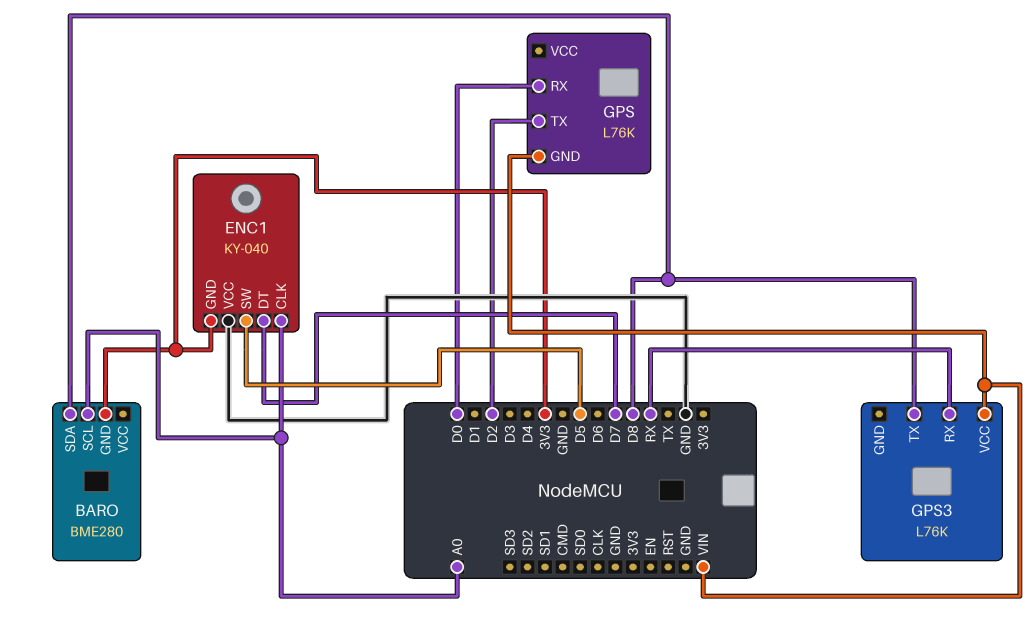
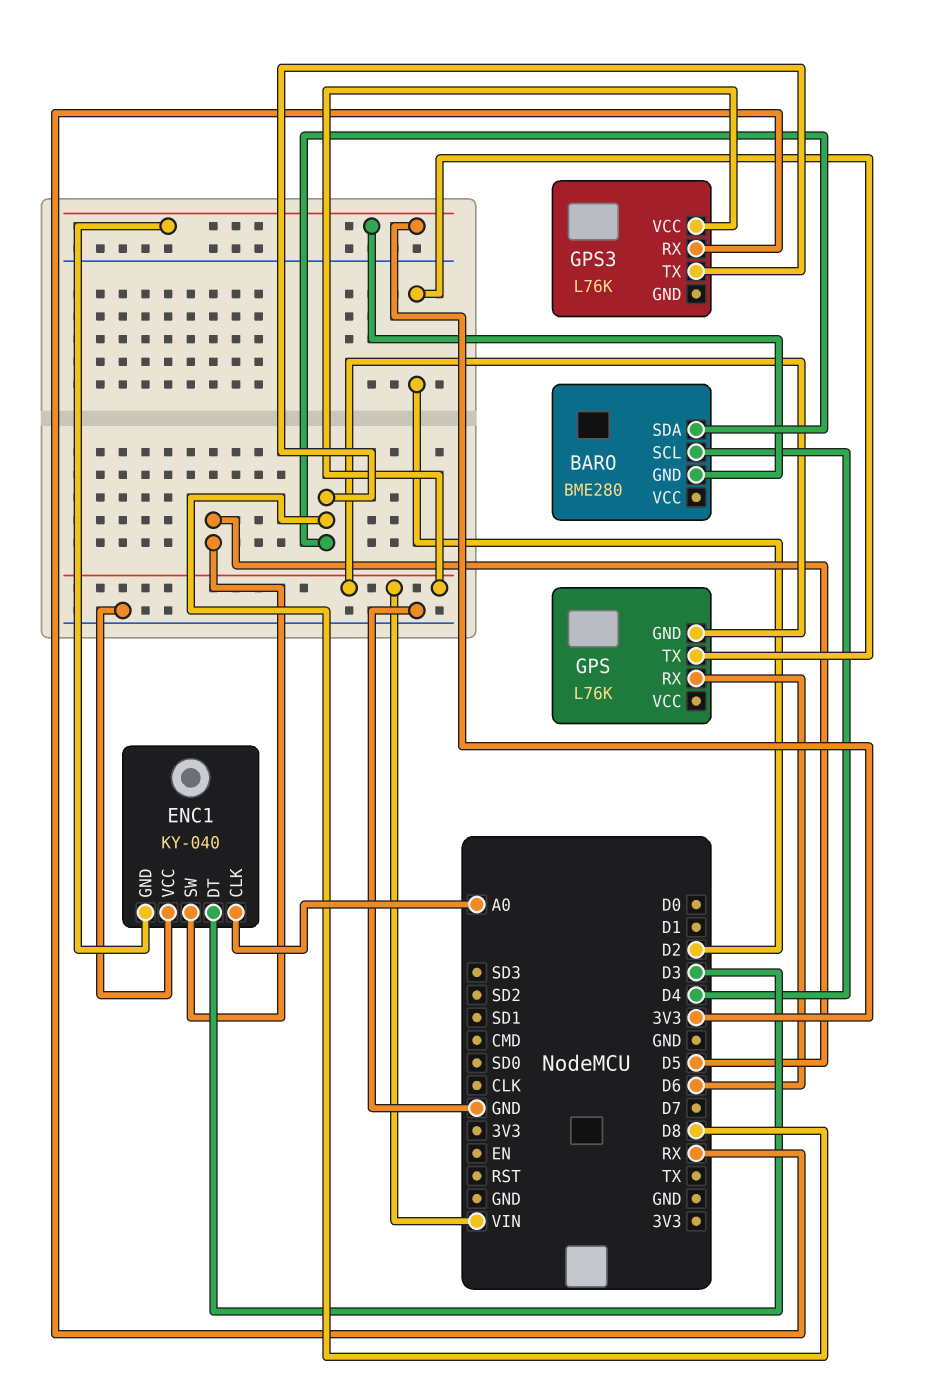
BARO pin SCL: A0 -> D4
ENC1 pin DT: D7 -> D3
GPS pin RX: D0 -> D6

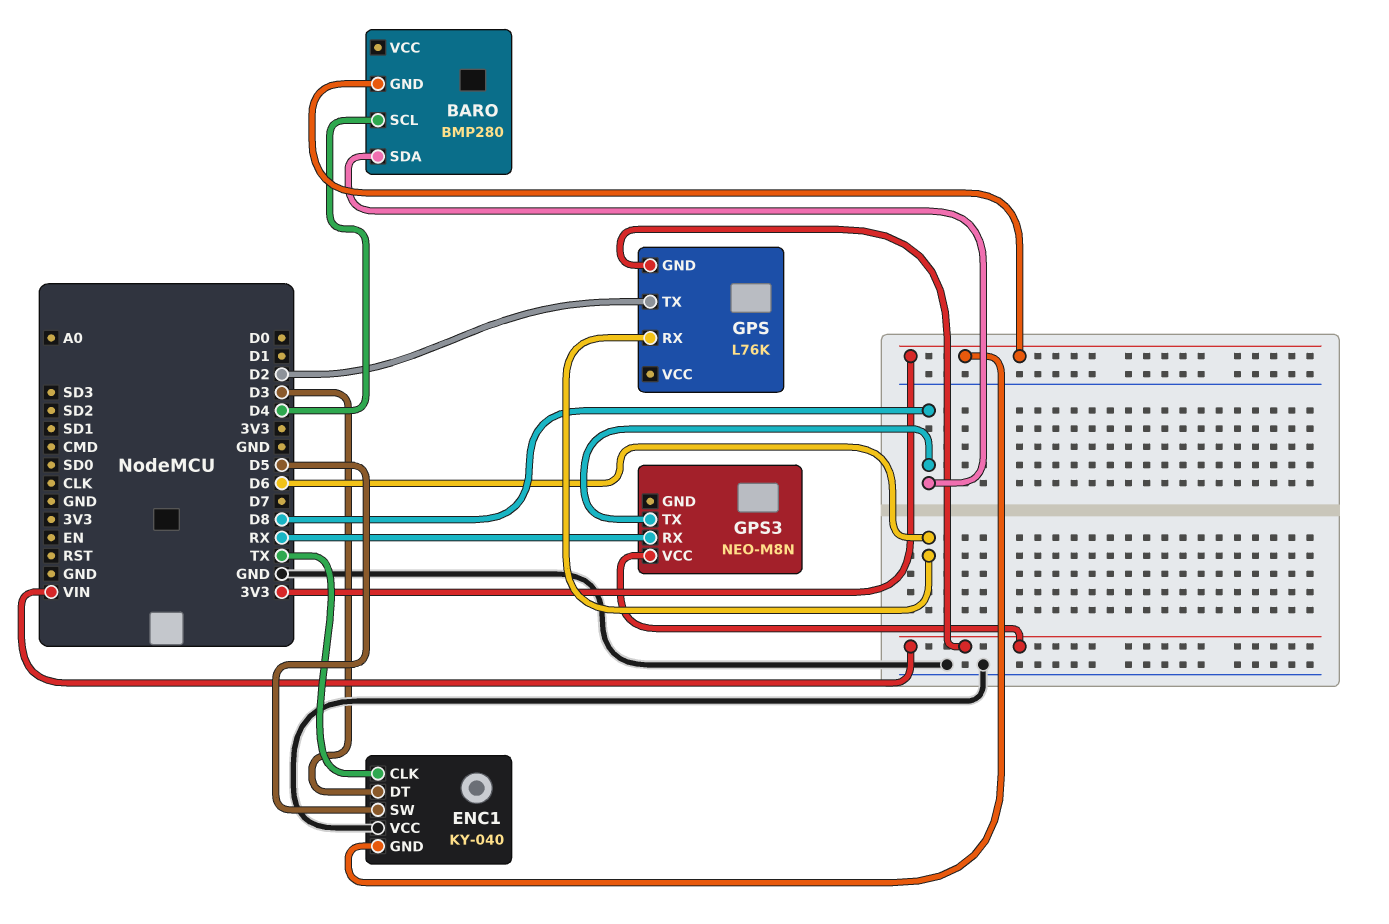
BARO: BME280 -> BMP280
ENC1 pin CLK: A0 -> TX
GPS3: L76K -> NEO-M8N

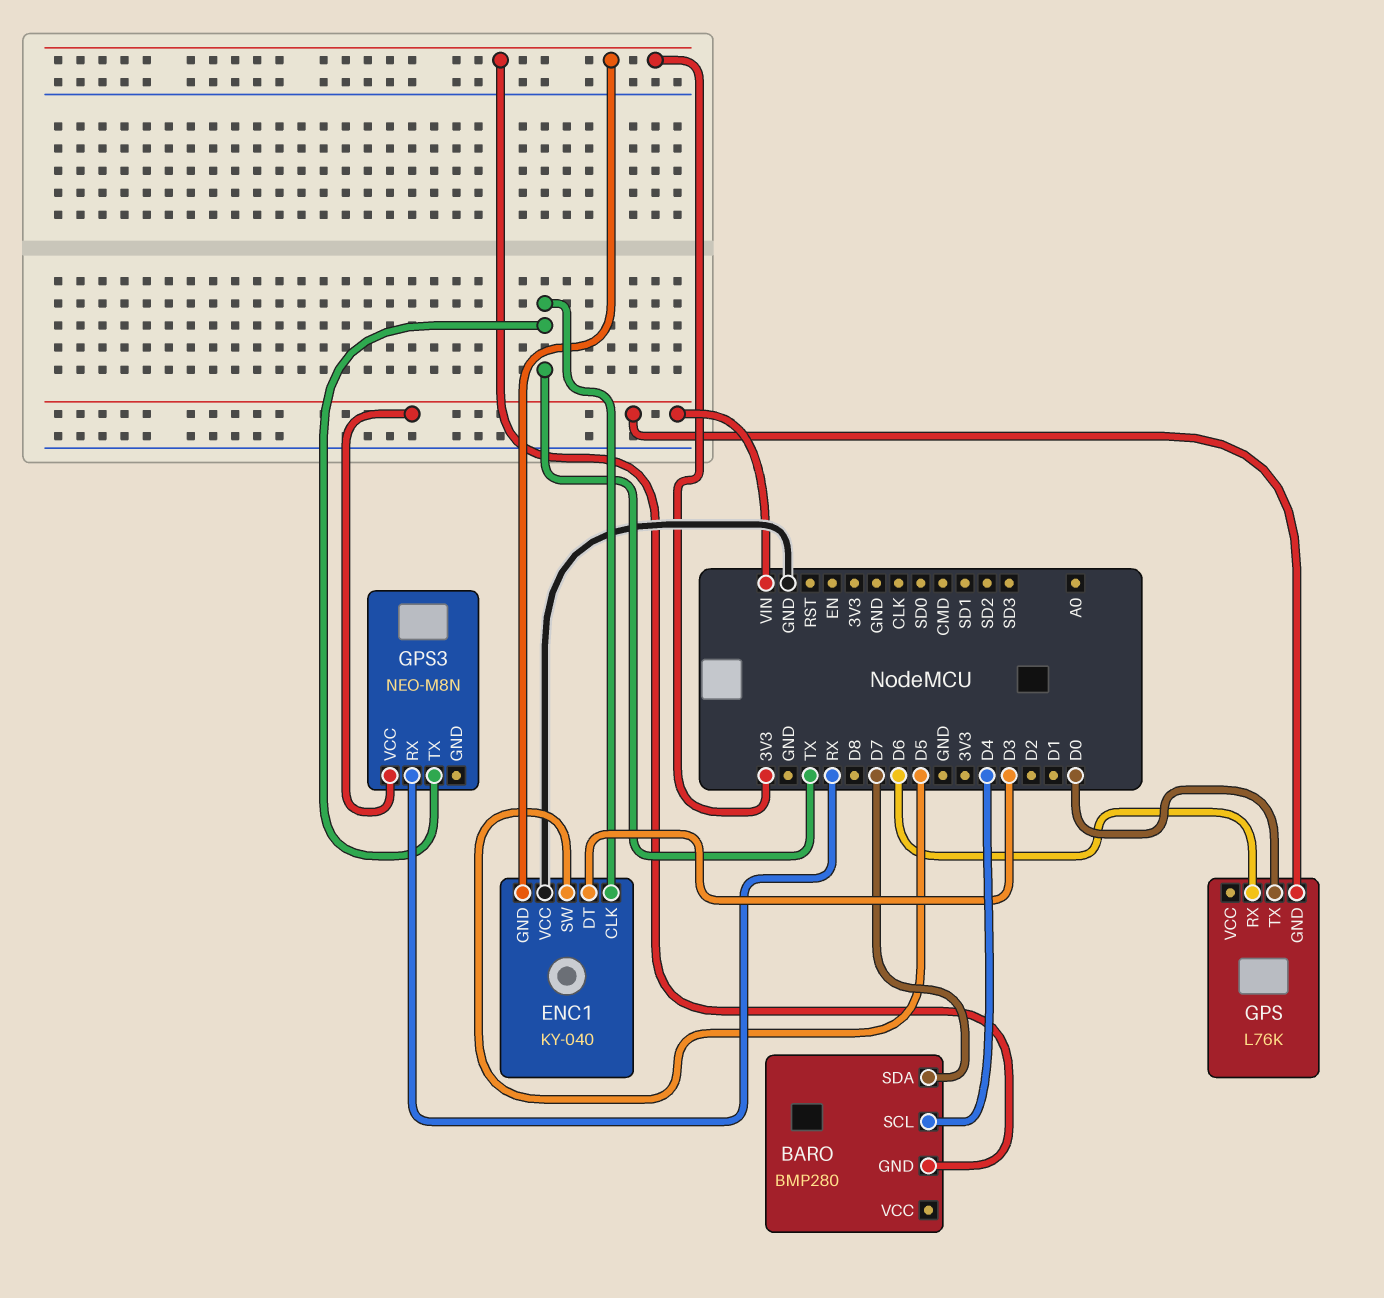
BARO pin SDA: D8 -> D7
GPS pin TX: D2 -> D0
GPS3 pin TX: D8 -> TX

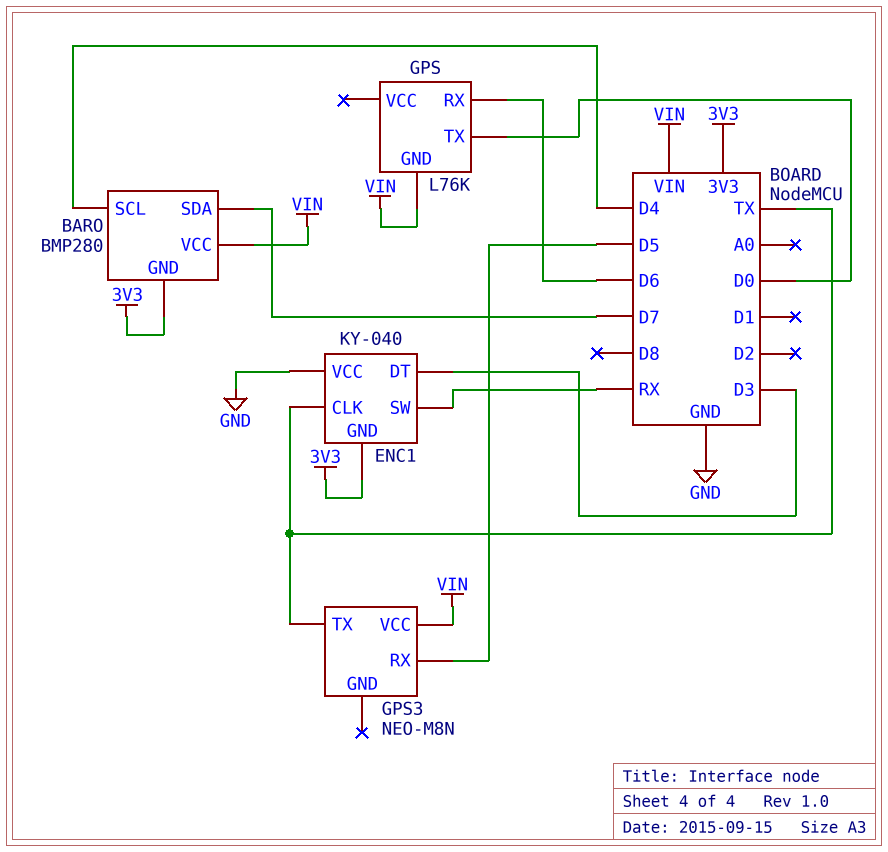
BARO pin VCC: none -> VIN
ENC1 pin SW: D5 -> RX
GPS3 pin RX: RX -> D5

